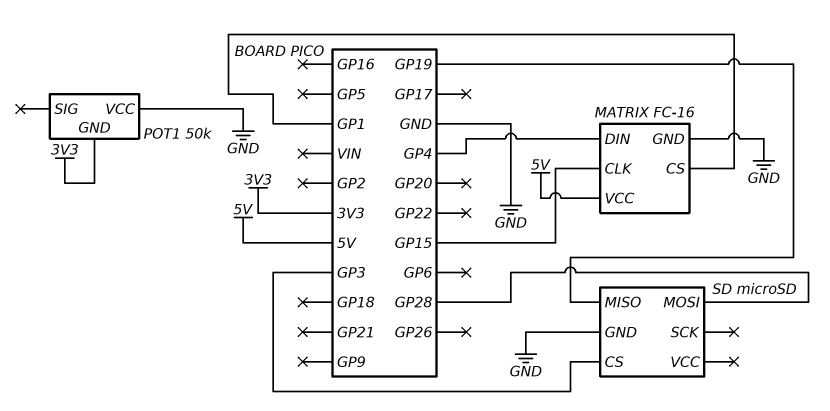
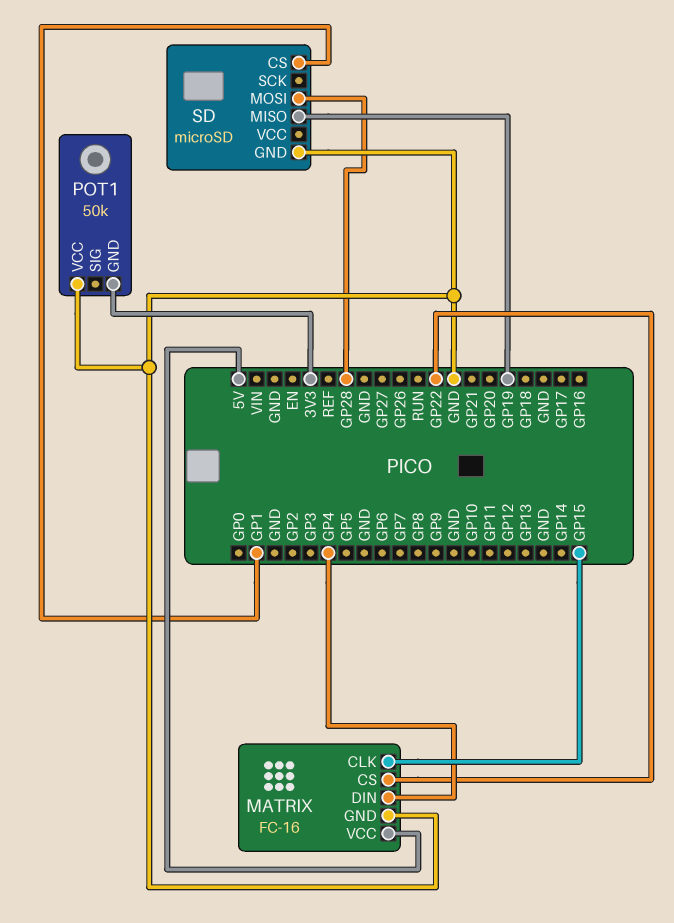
MATRIX pin CS: GP1 -> GP22
SD pin CS: GP3 -> GP1

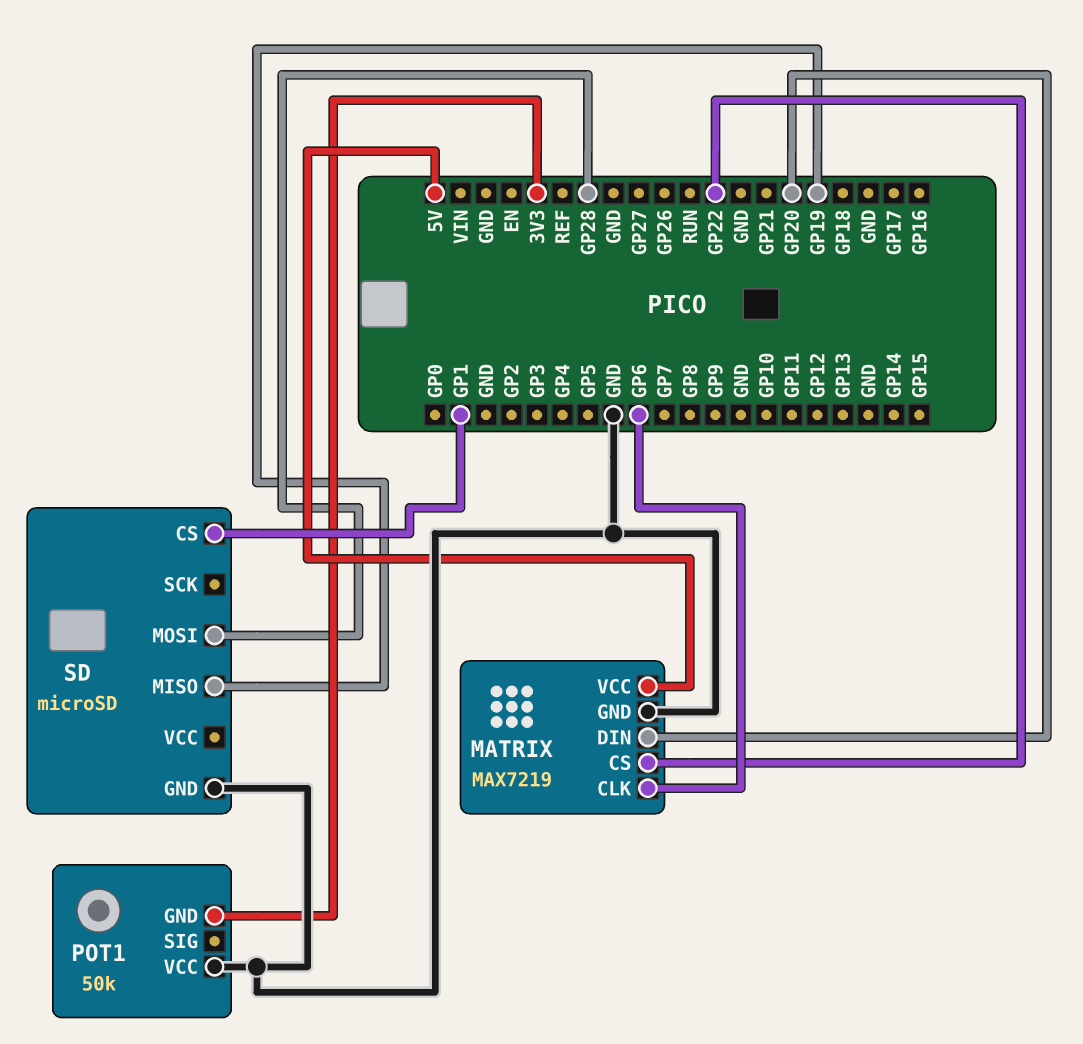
MATRIX: FC-16 -> MAX7219
MATRIX pin CLK: GP15 -> GP6
MATRIX pin DIN: GP4 -> GP20

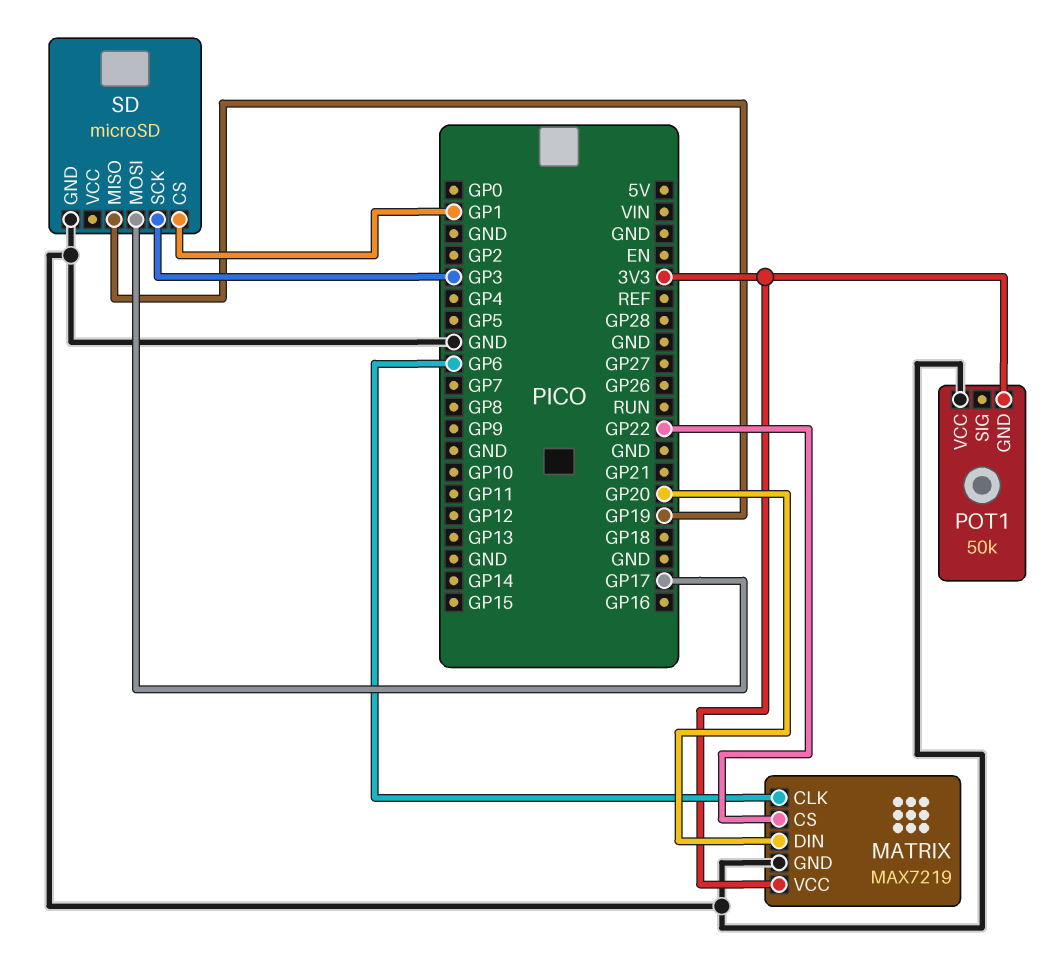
MATRIX pin VCC: 5V -> 3V3
SD pin MOSI: GP28 -> GP17
SD pin SCK: none -> GP3

